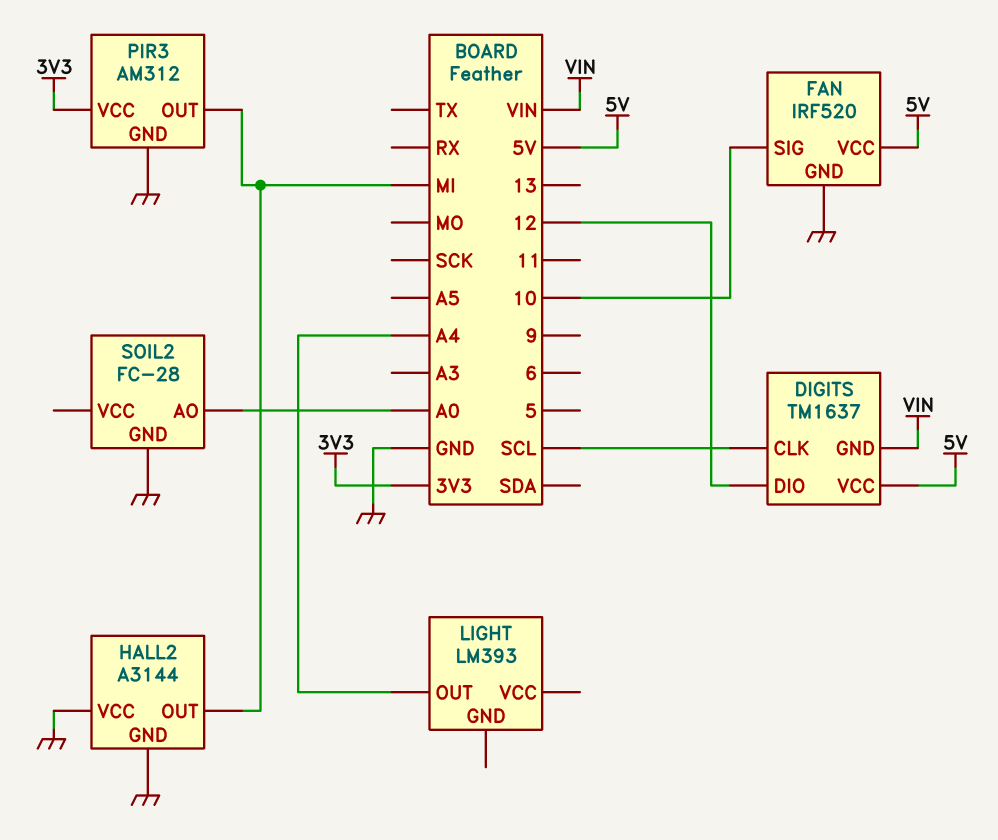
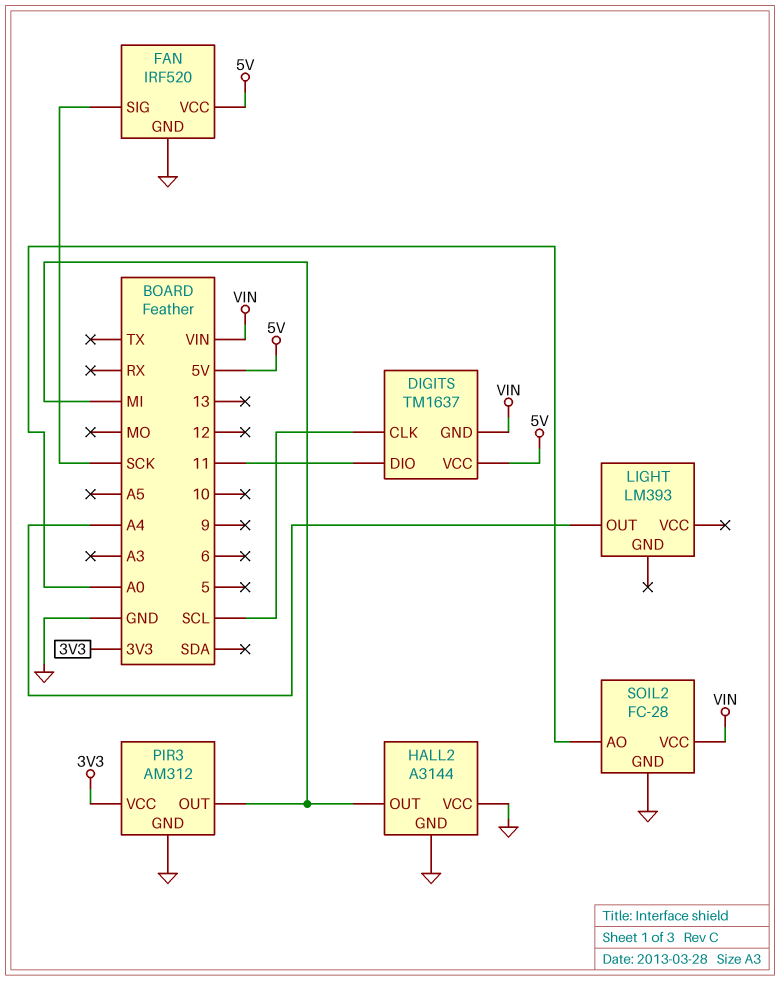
DIGITS pin DIO: 12 -> 11
FAN pin SIG: 10 -> SCK
SOIL2 pin VCC: none -> VIN

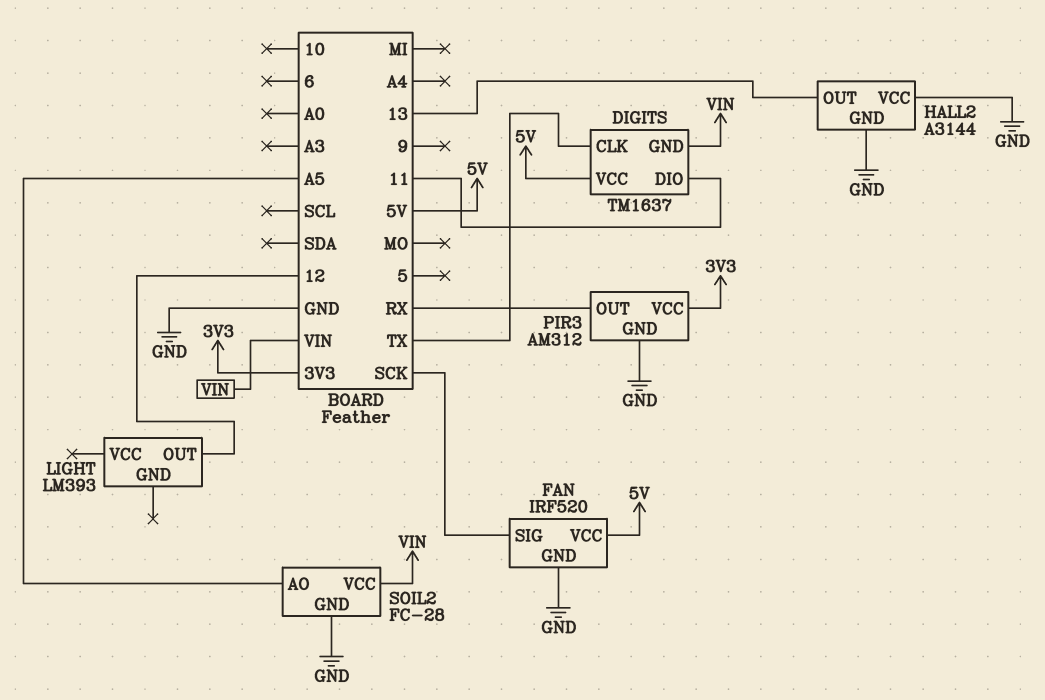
DIGITS pin CLK: SCL -> TX
HALL2 pin OUT: MI -> 13
LIGHT pin OUT: A4 -> 12
PIR3 pin OUT: MI -> RX
SOIL2 pin AO: A0 -> A5

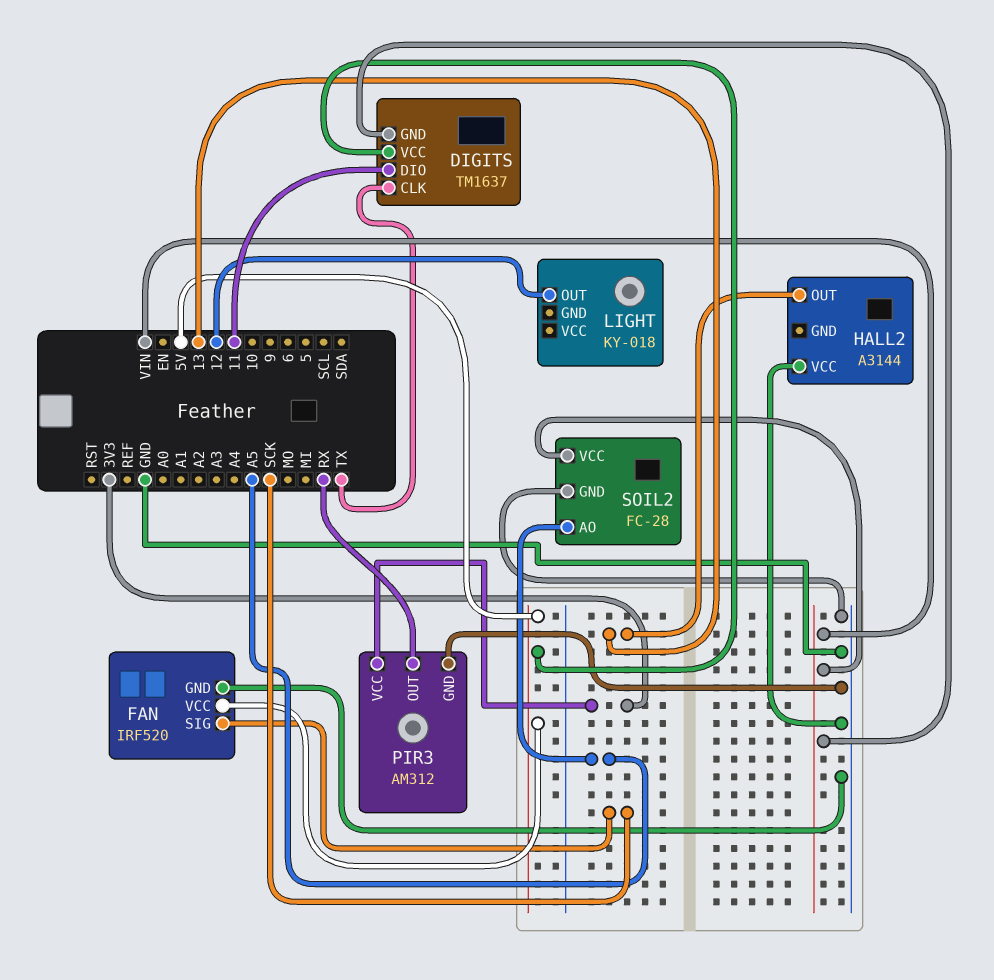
HALL2 pin GND: GND -> none
LIGHT: LM393 -> KY-018

